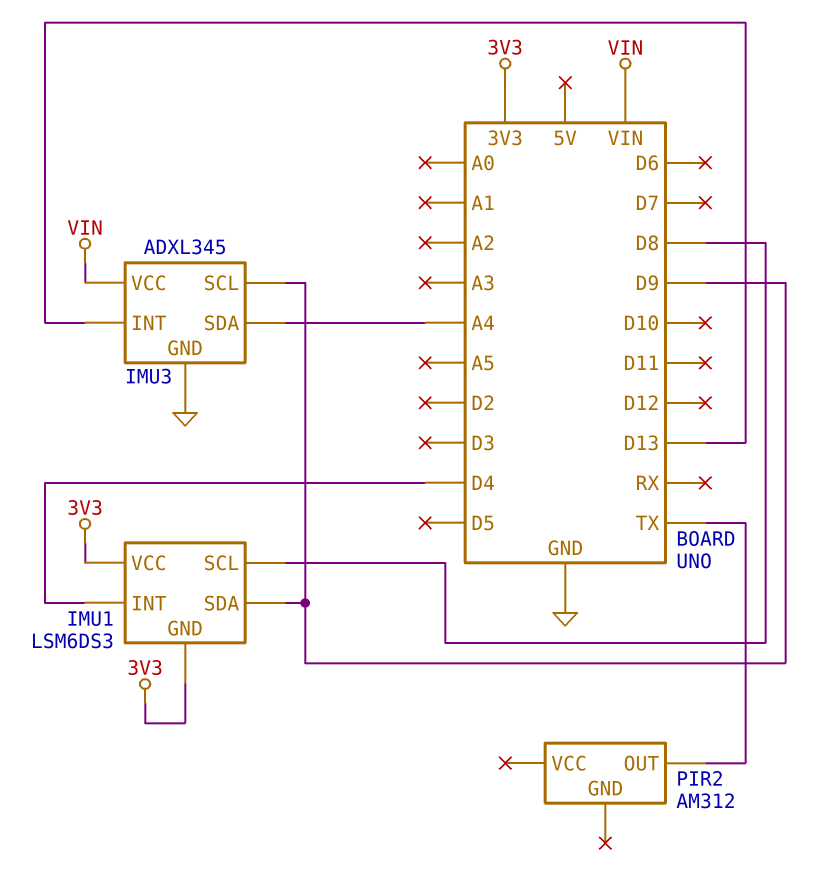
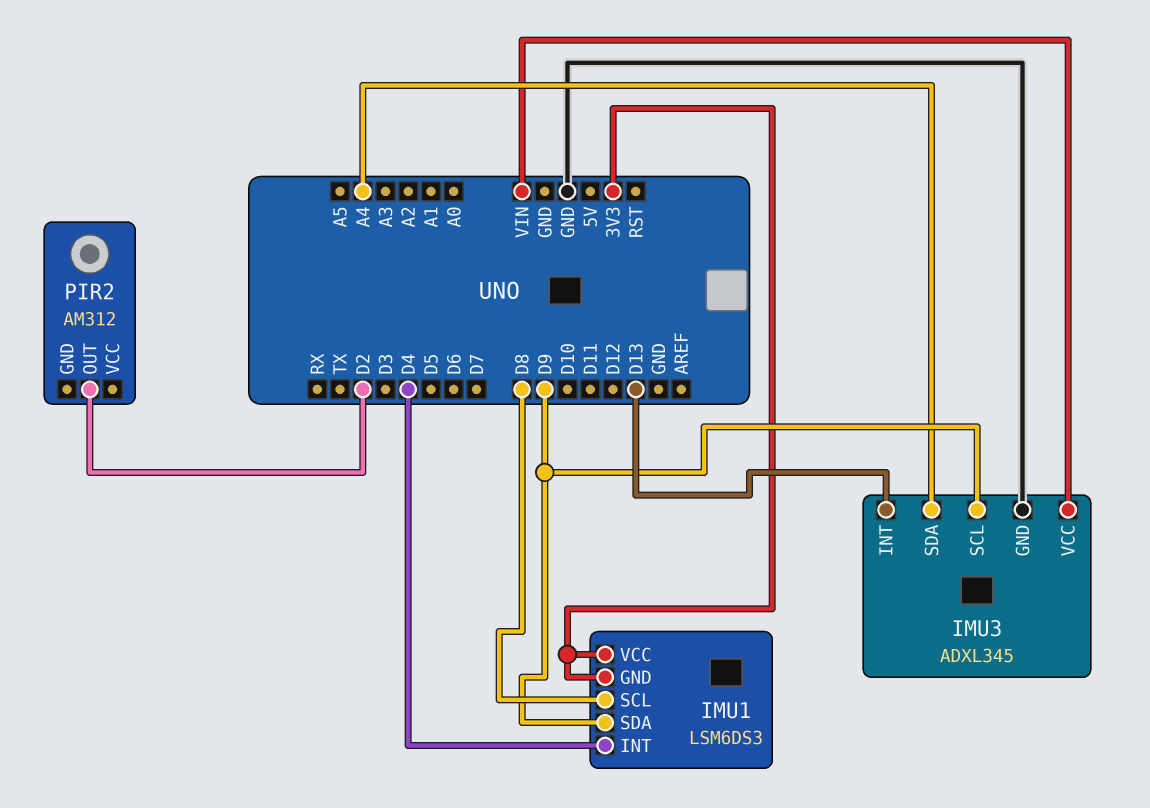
PIR2 pin OUT: TX -> D2

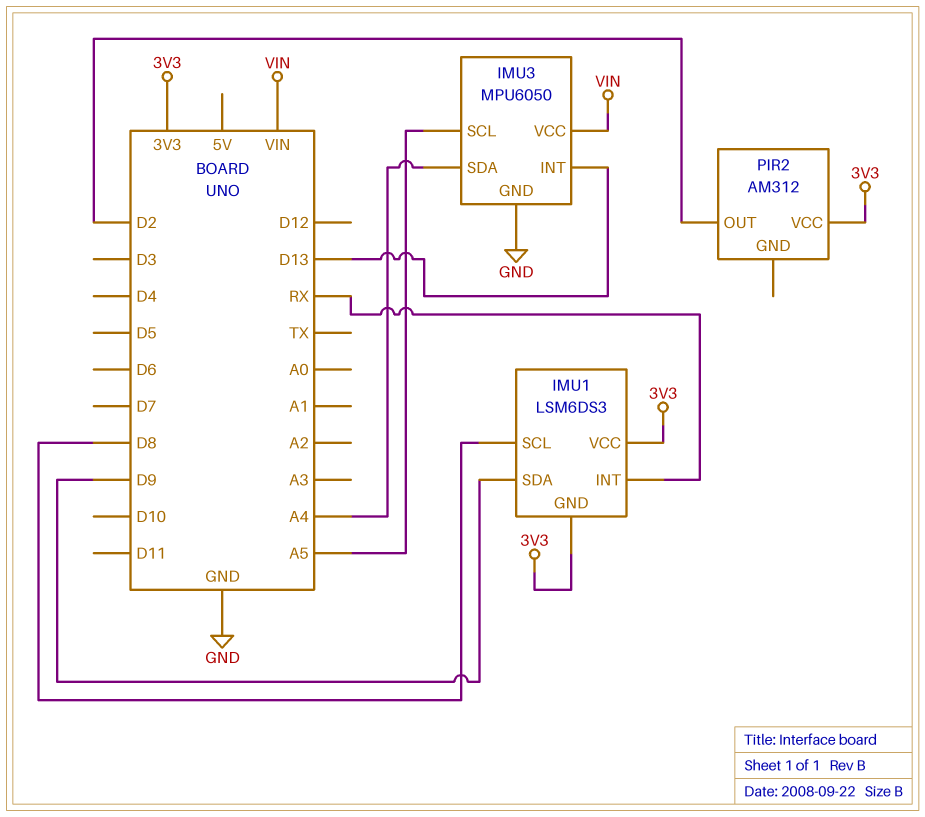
IMU1 pin INT: D4 -> RX
IMU3: ADXL345 -> MPU6050
IMU3 pin SCL: D9 -> A5
PIR2 pin VCC: none -> 3V3

